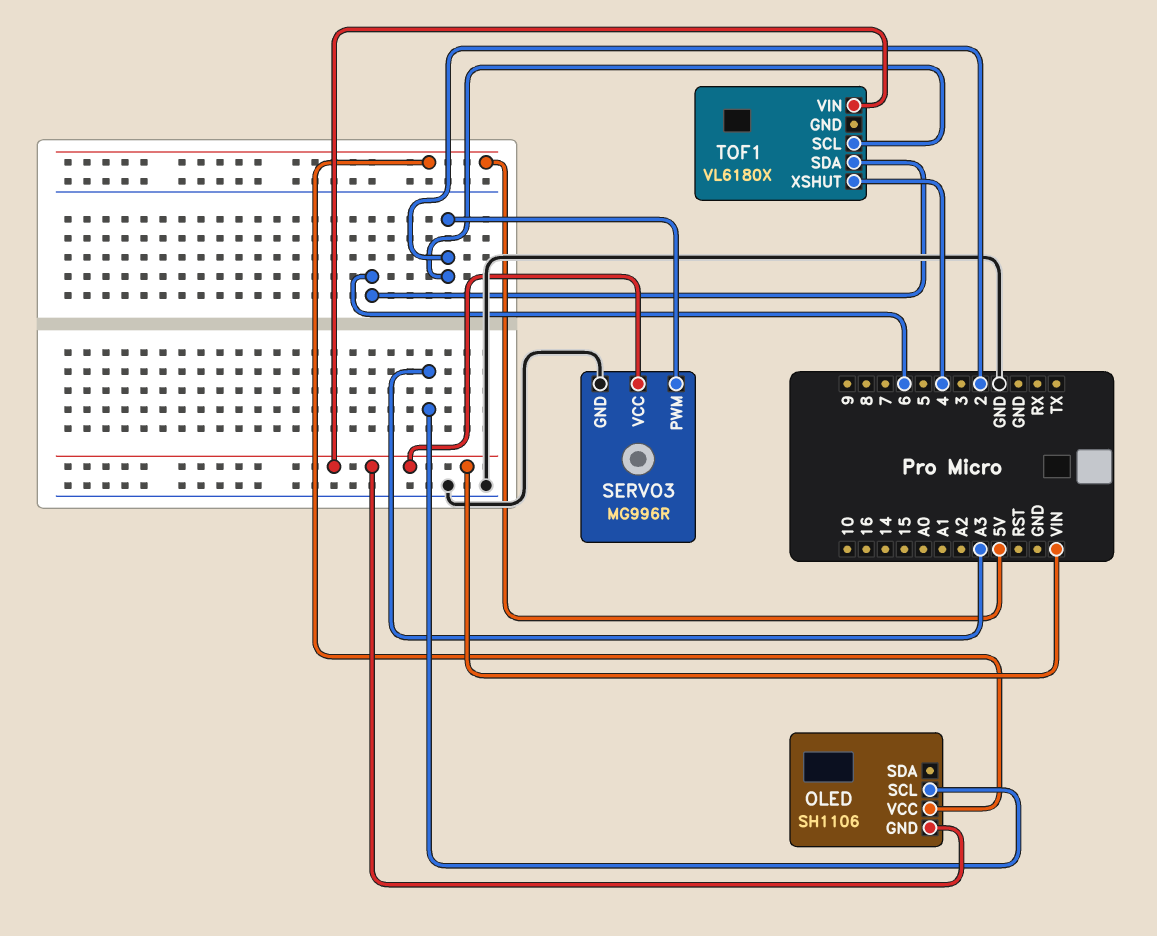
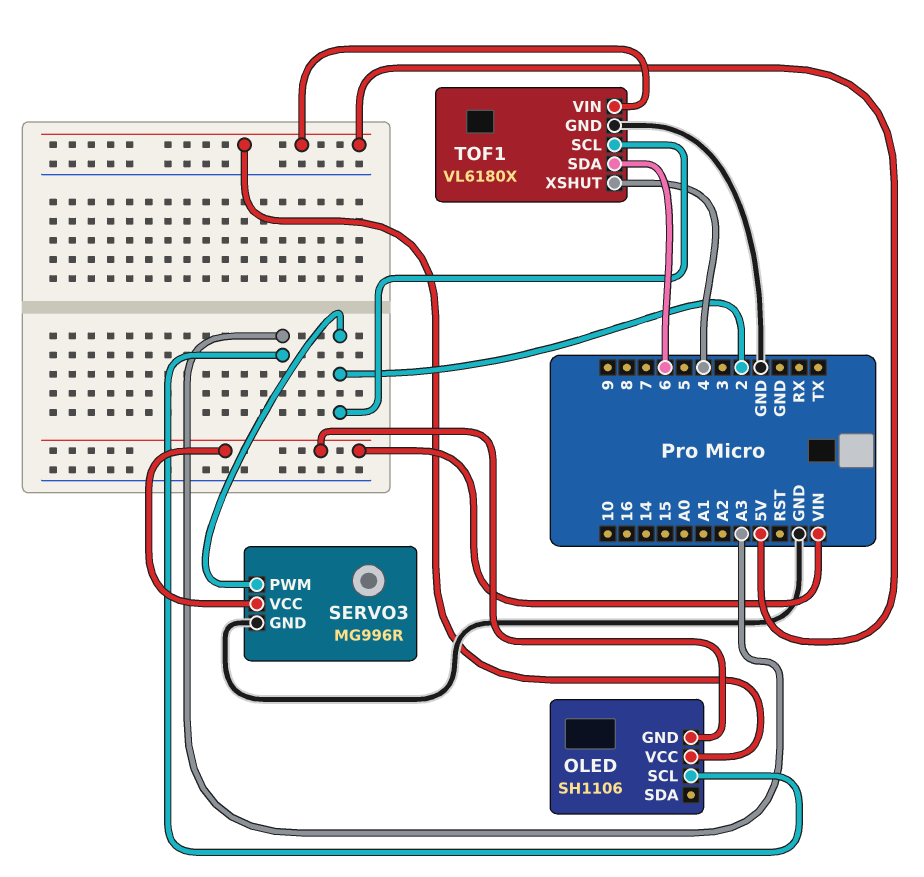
TOF1 pin GND: none -> GND
TOF1 pin VIN: VIN -> 5V

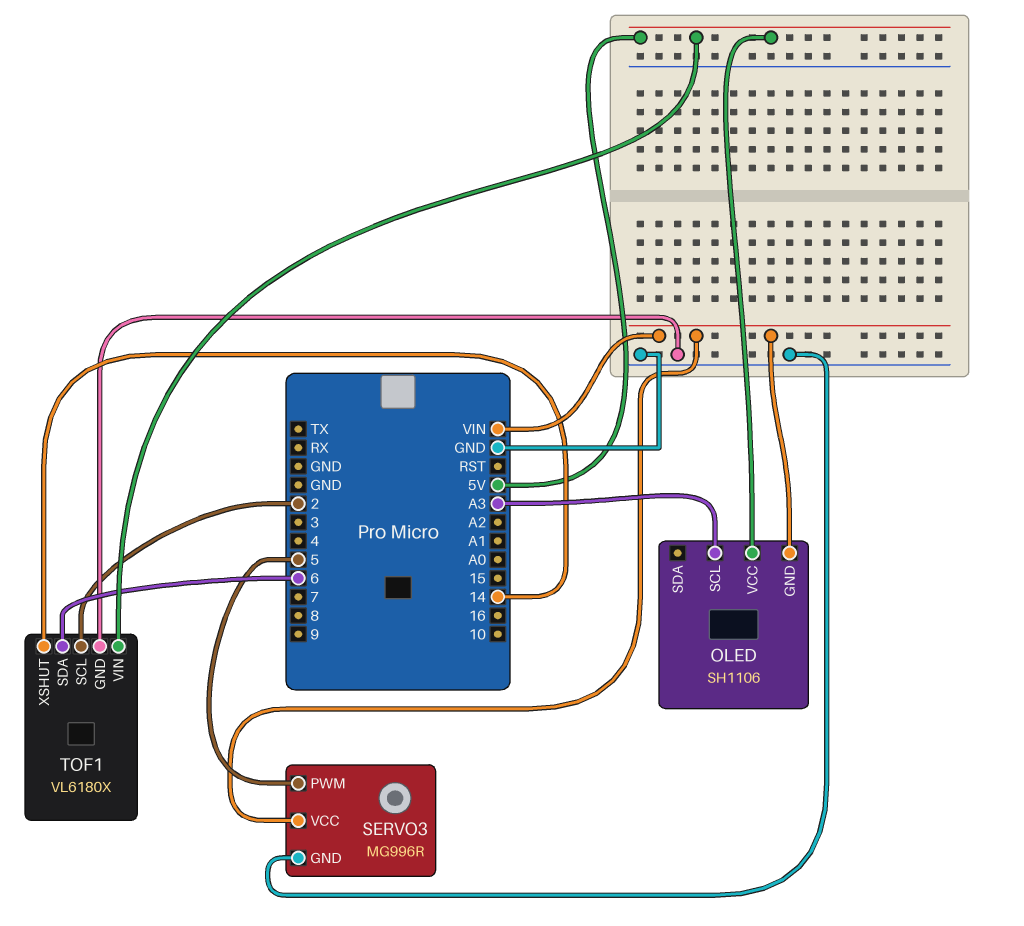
SERVO3 pin PWM: 2 -> 5
TOF1 pin XSHUT: 4 -> 14

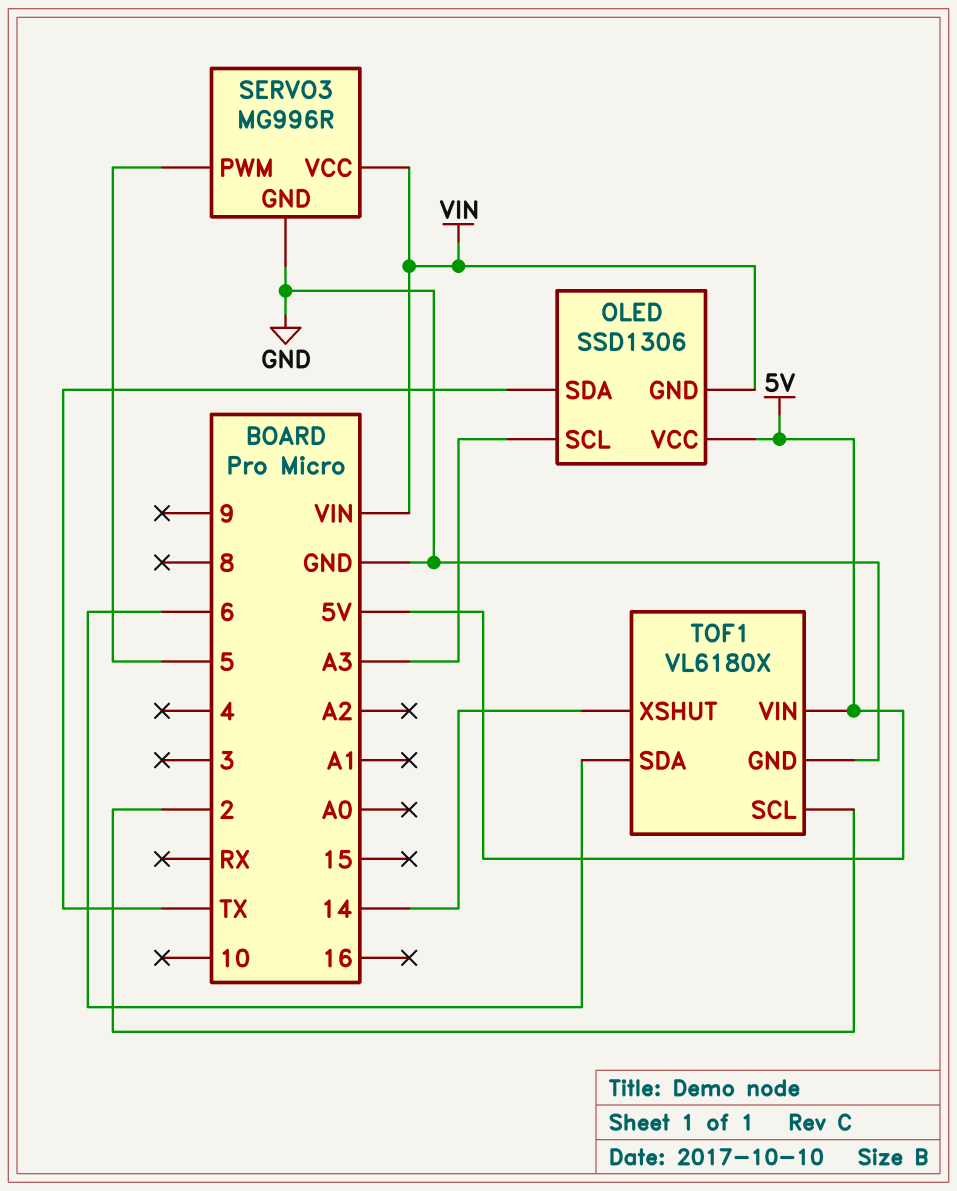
OLED: SH1106 -> SSD1306
OLED pin SDA: none -> TX

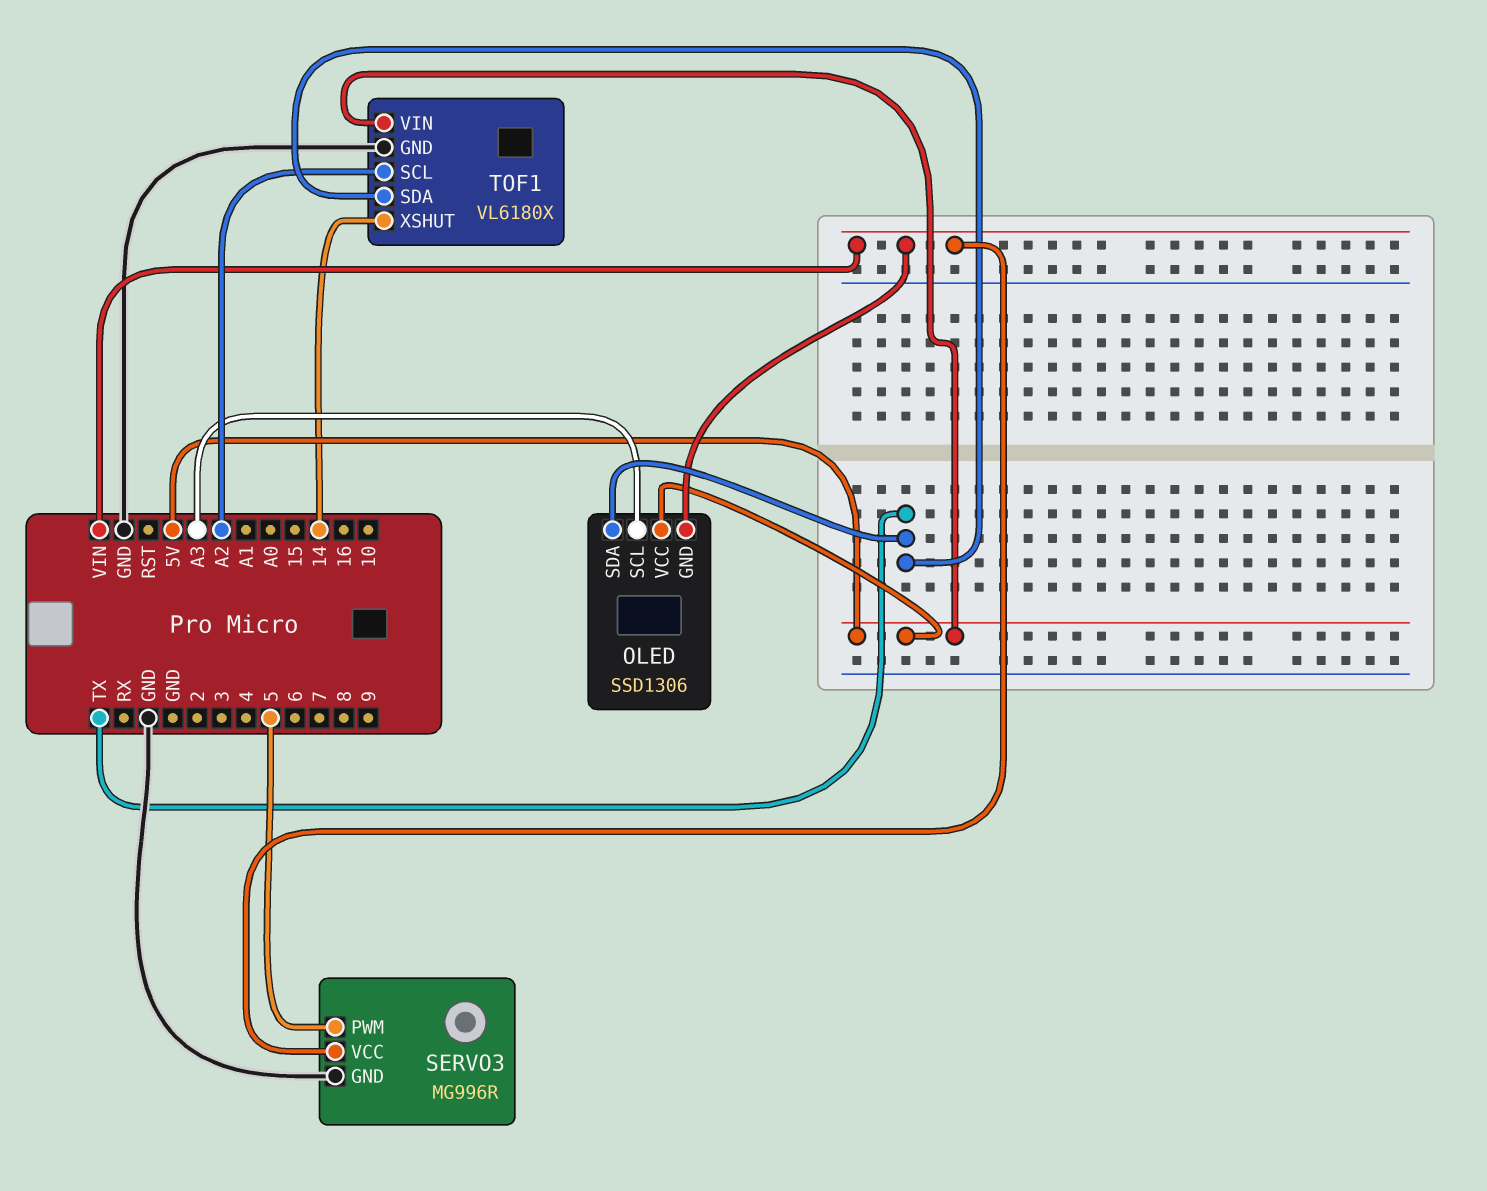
TOF1 pin SCL: 2 -> A2
TOF1 pin SDA: 6 -> TX

